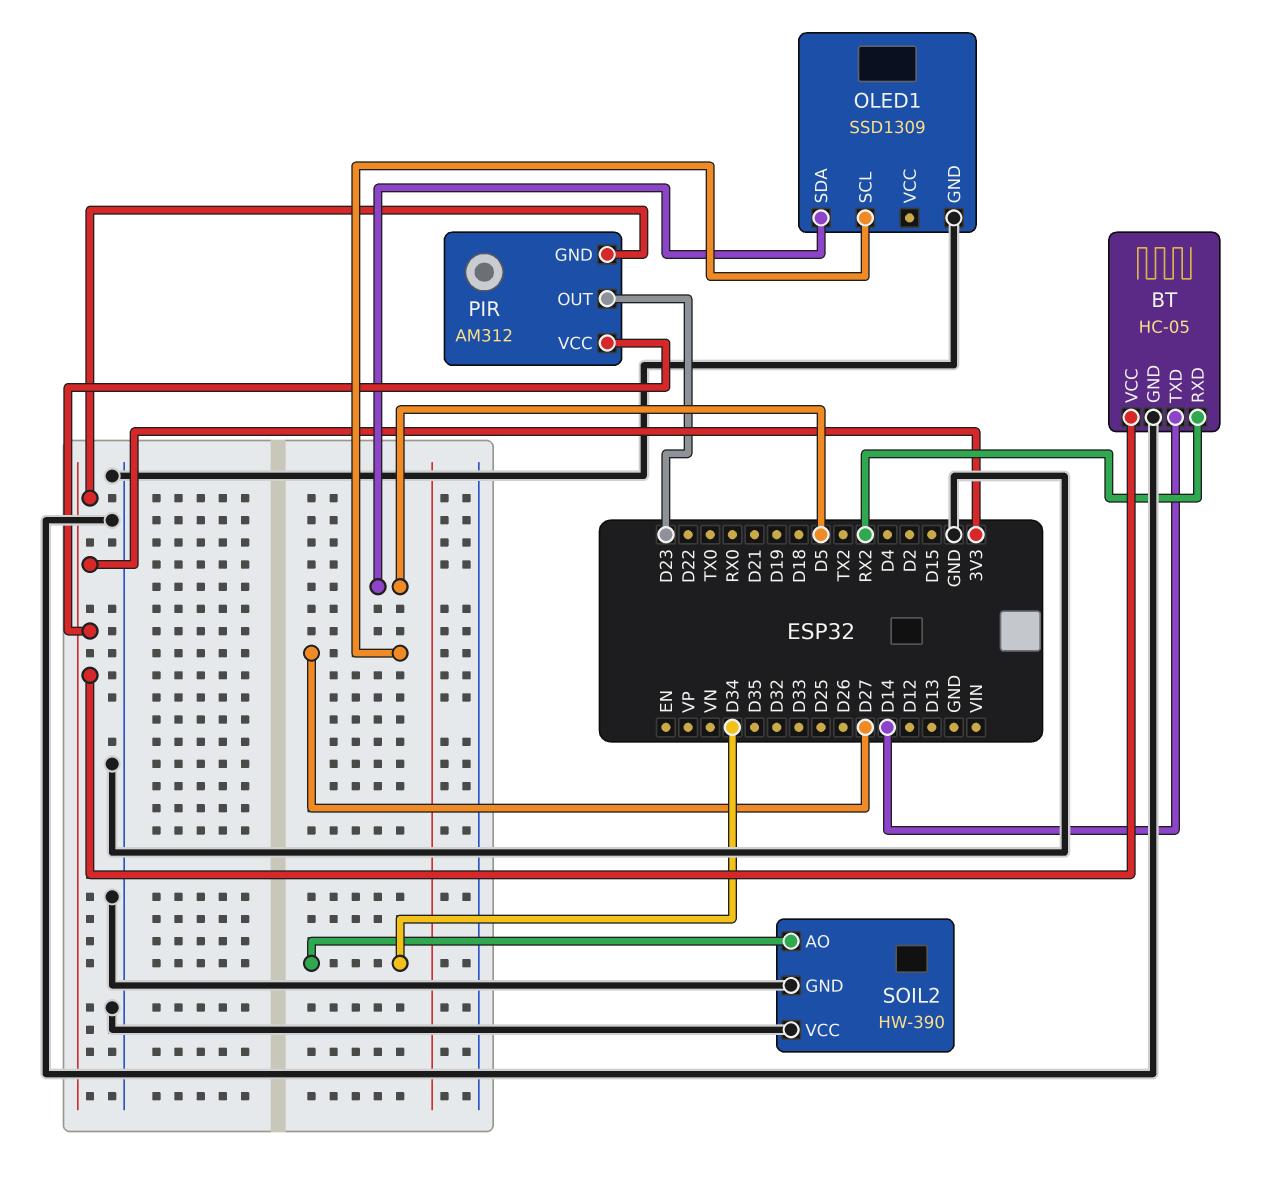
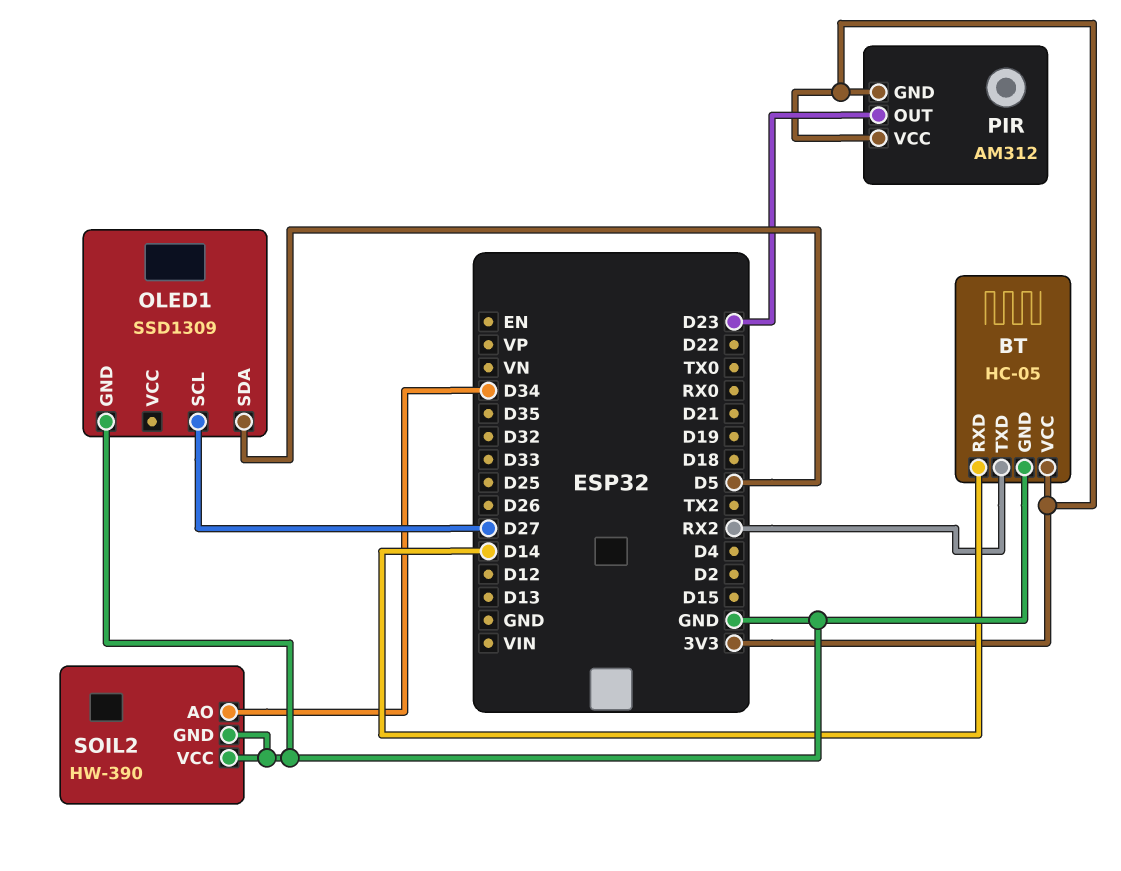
BT pin RXD: RX2 -> D14
BT pin TXD: D14 -> RX2

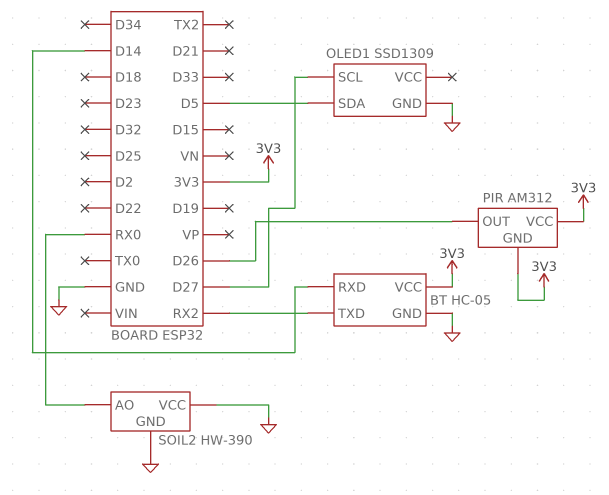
PIR pin OUT: D23 -> D26
SOIL2 pin AO: D34 -> RX0

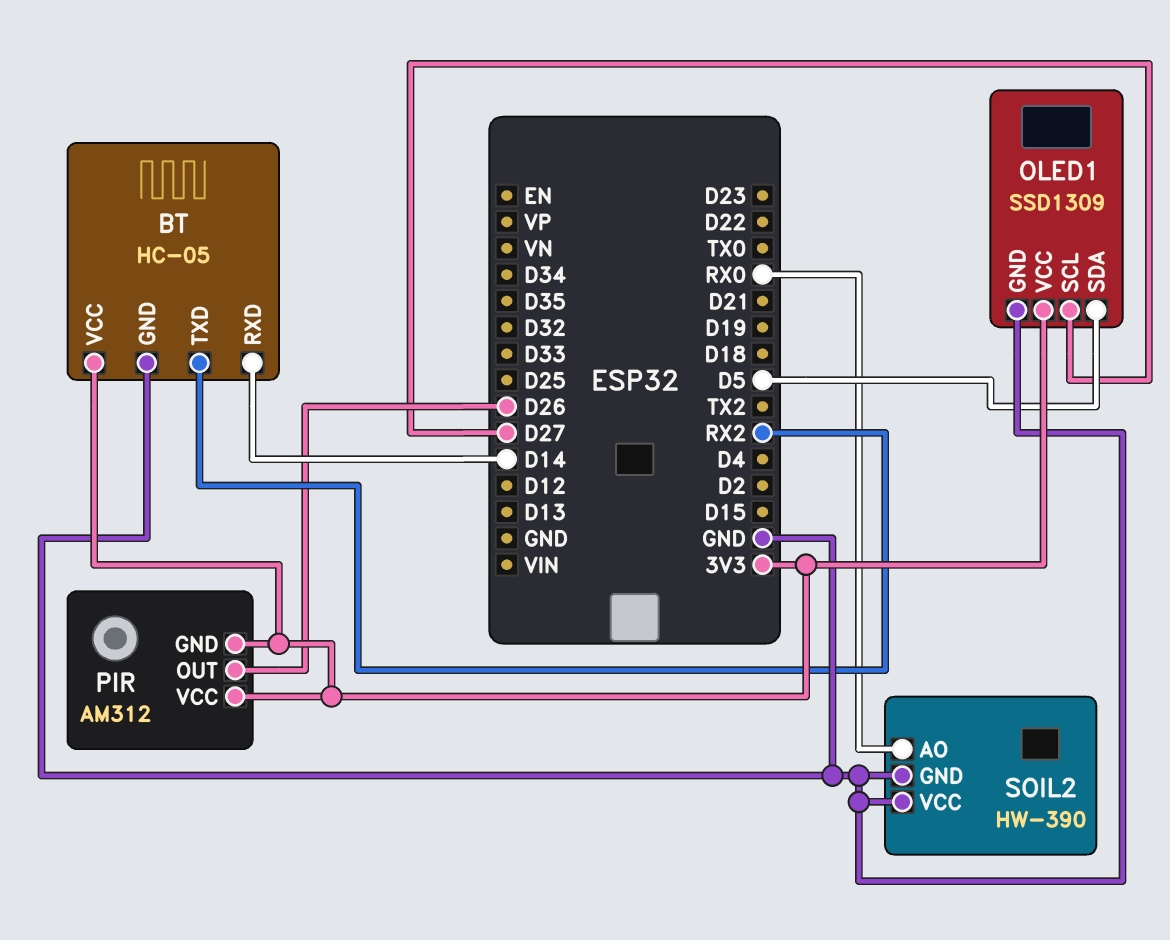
OLED1 pin VCC: none -> 3V3

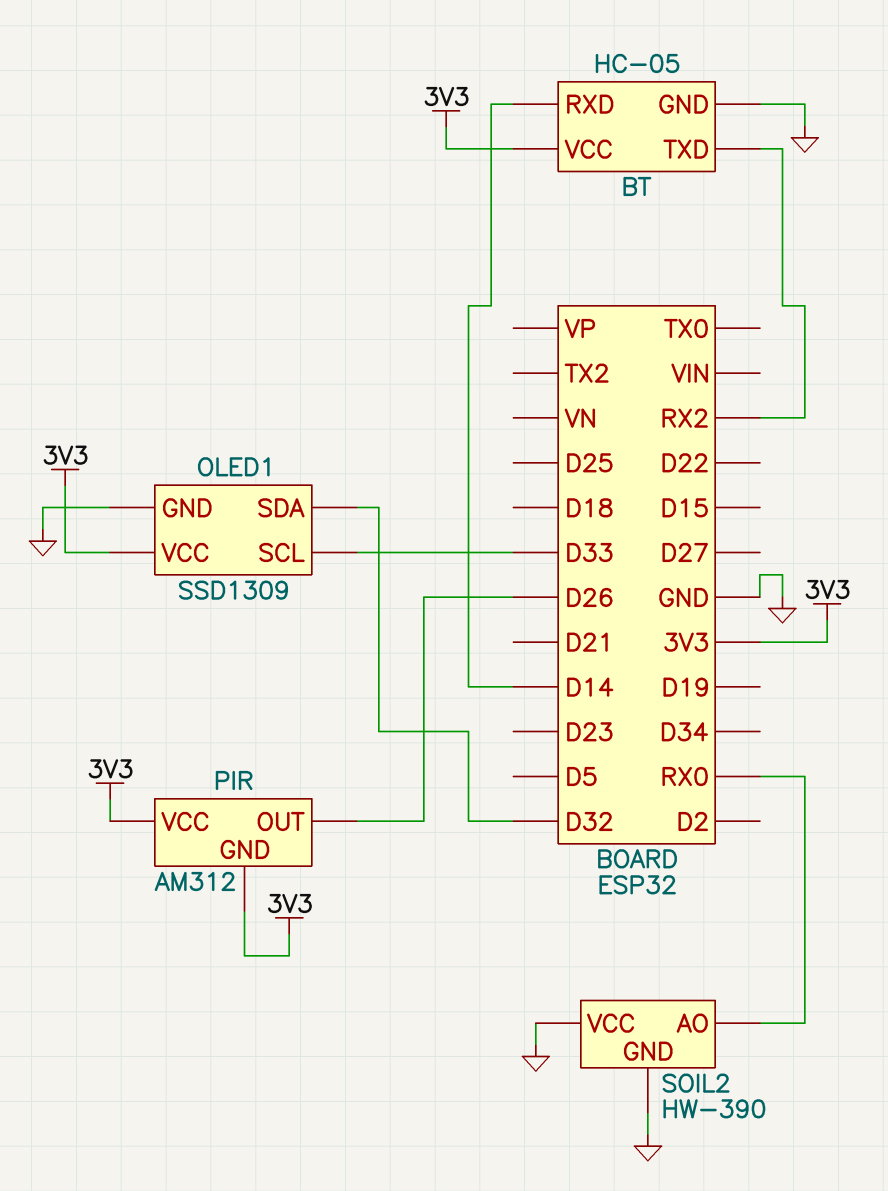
OLED1 pin SCL: D27 -> D33
OLED1 pin SDA: D5 -> D32

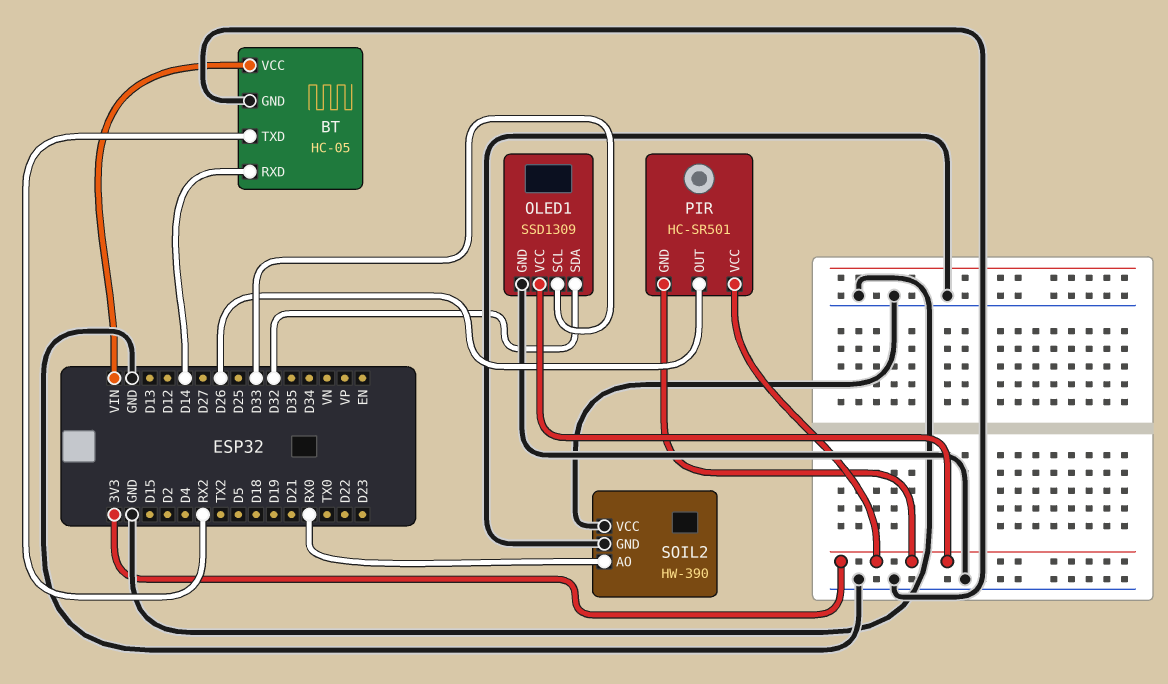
BT pin VCC: 3V3 -> VIN
PIR: AM312 -> HC-SR501

